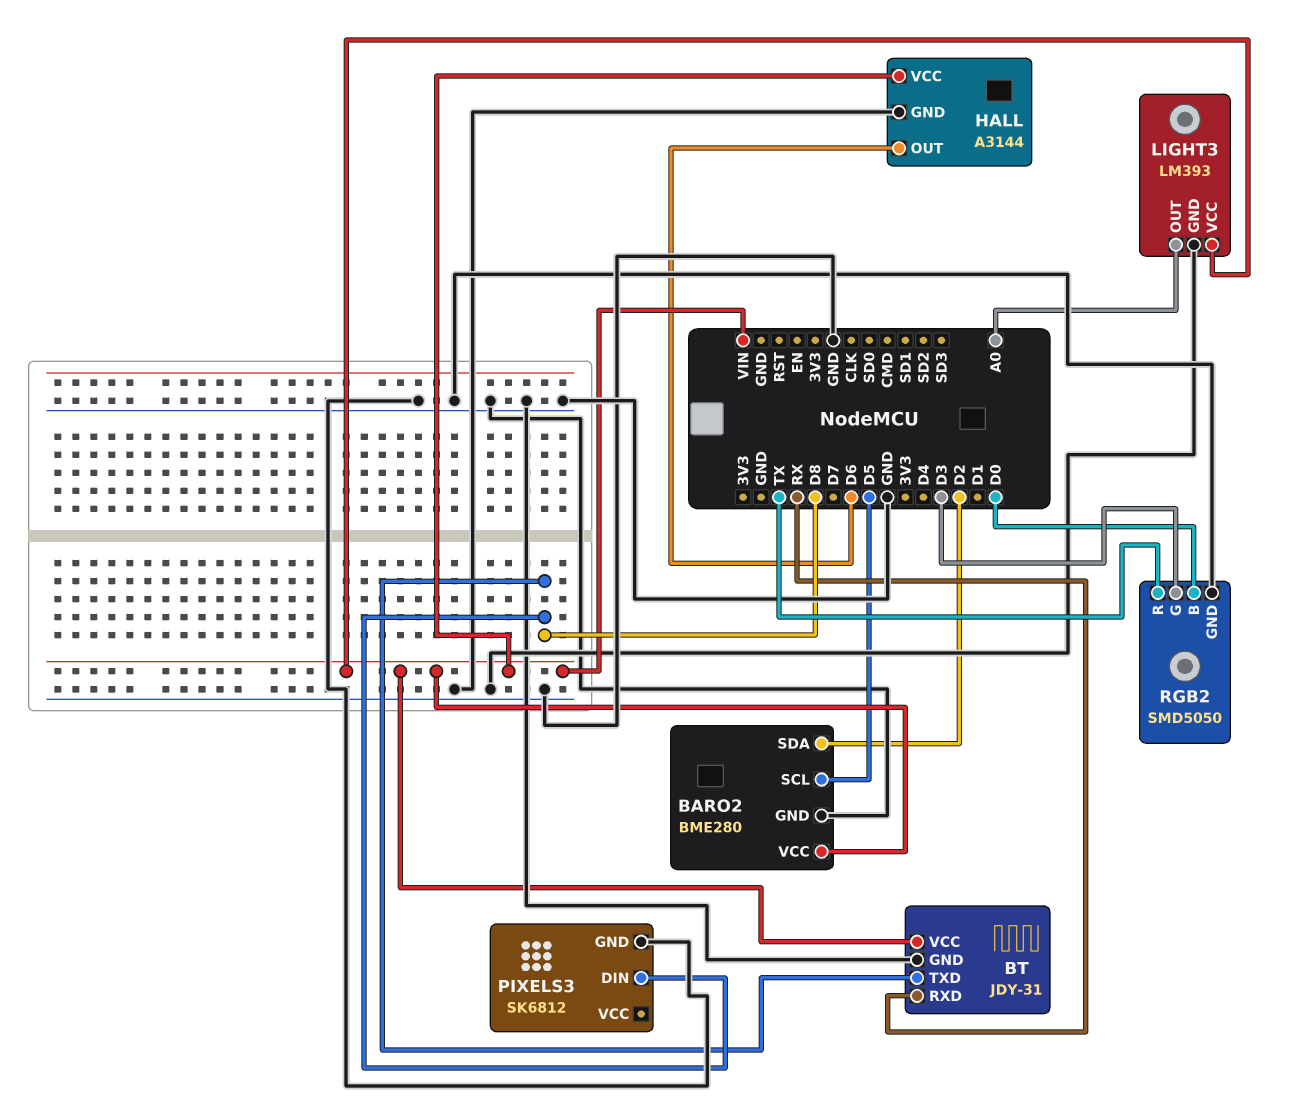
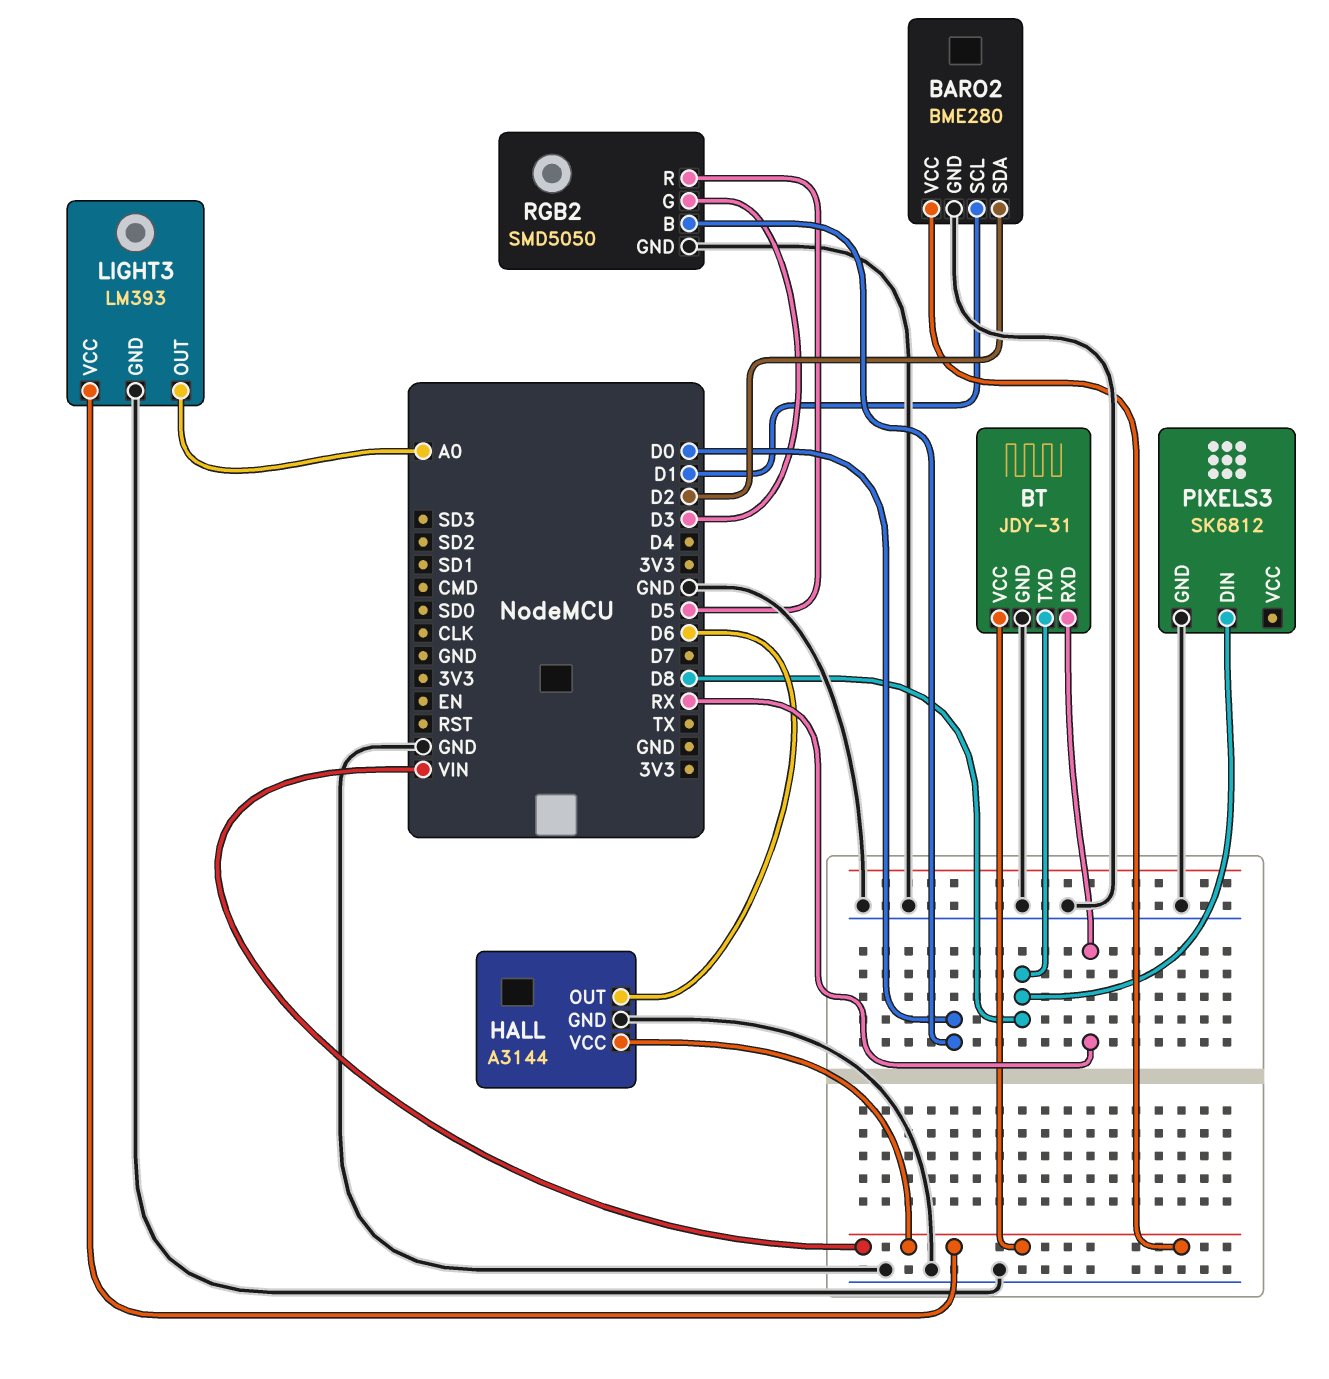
BARO2 pin SCL: D5 -> D1
RGB2 pin R: TX -> D5

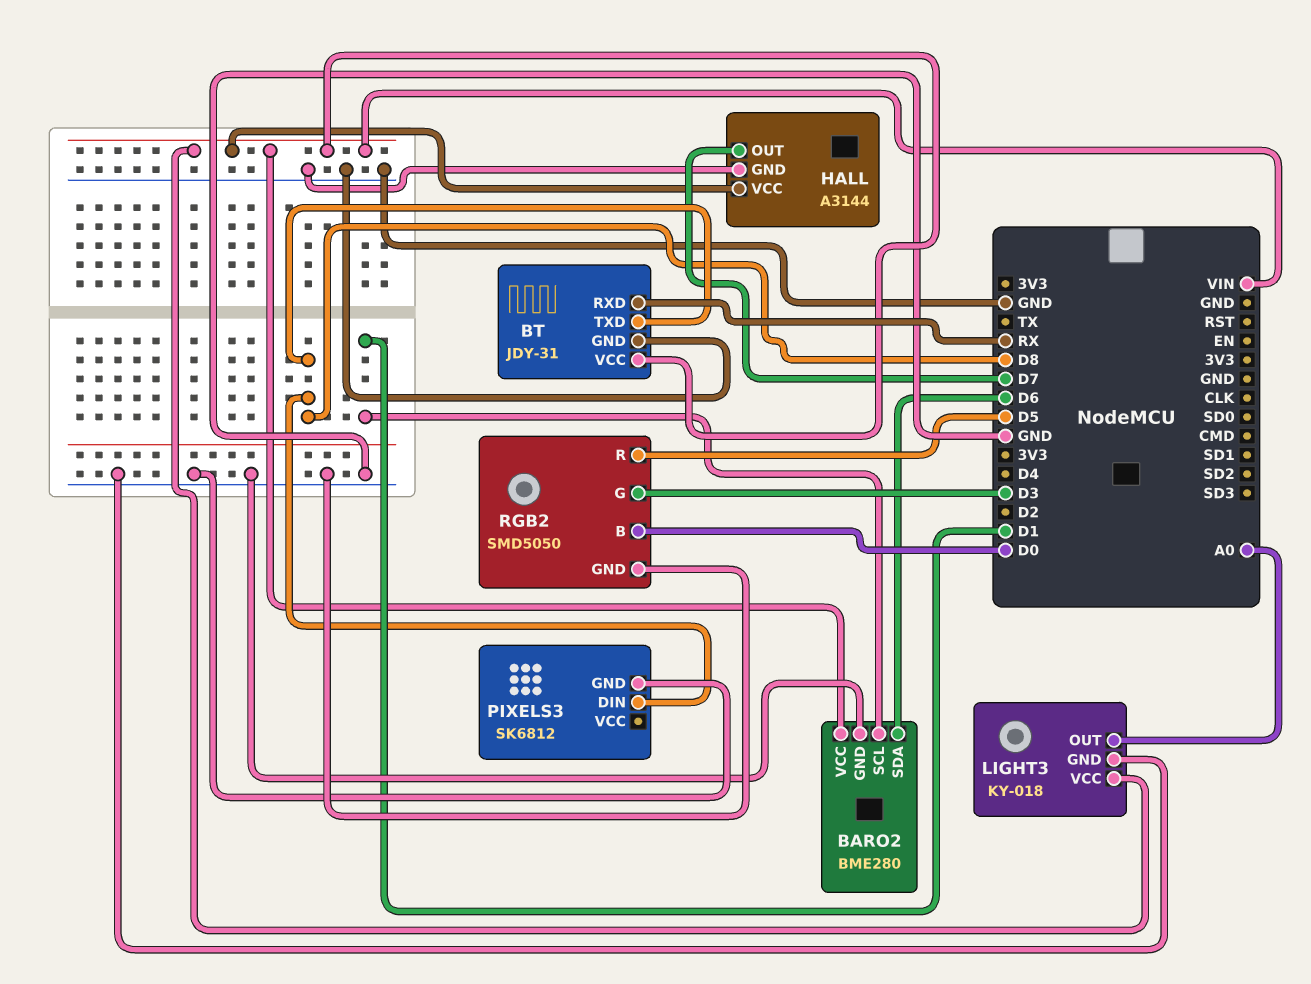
BARO2 pin SDA: D2 -> D6
HALL pin OUT: D6 -> D7
LIGHT3: LM393 -> KY-018

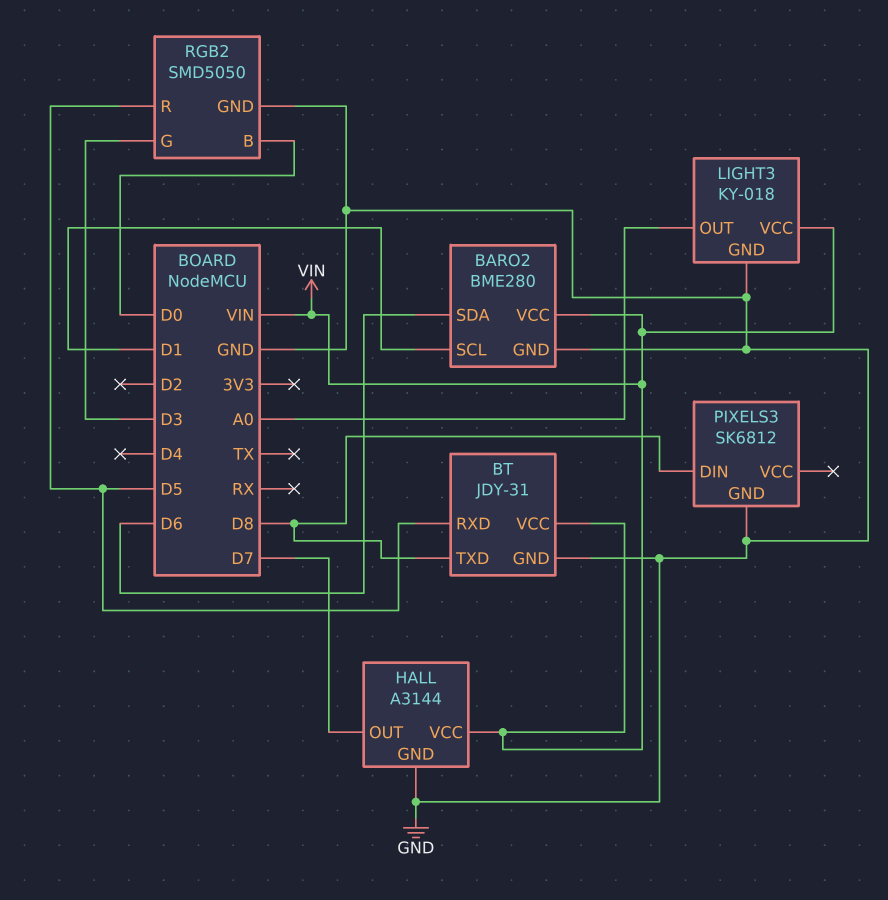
BT pin RXD: RX -> D5

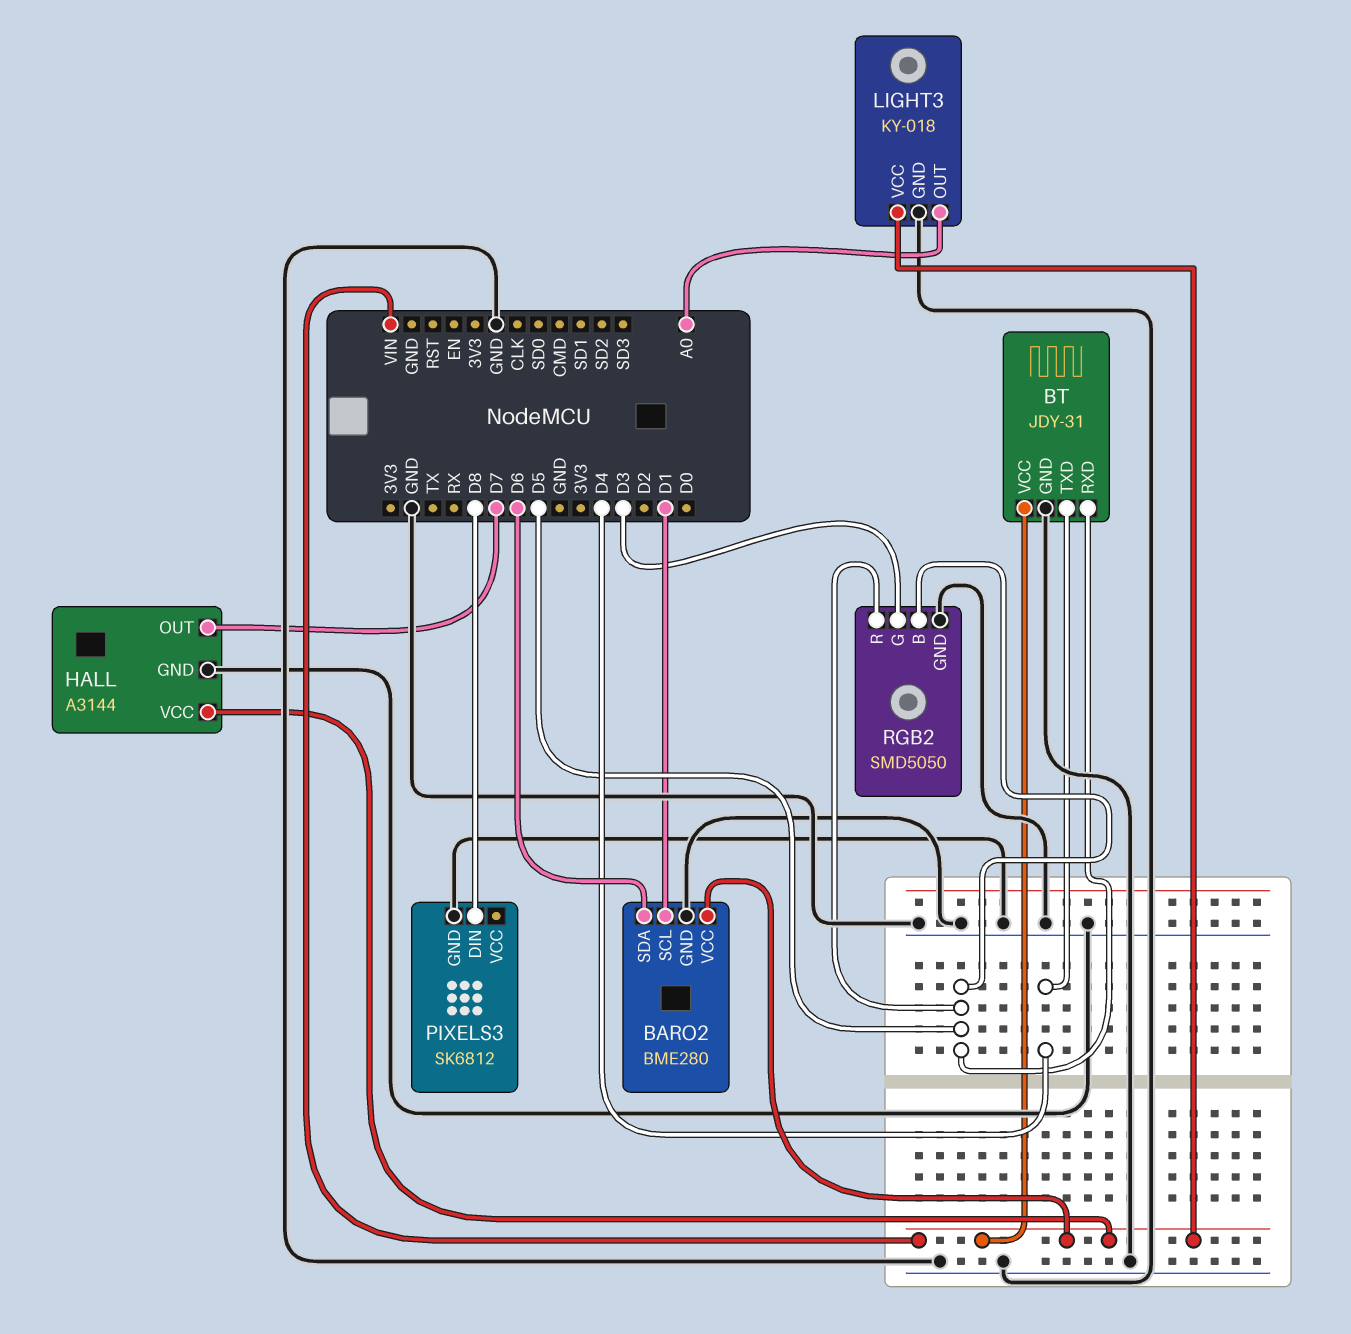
BT pin TXD: D8 -> D4
RGB2 pin B: D0 -> D5

